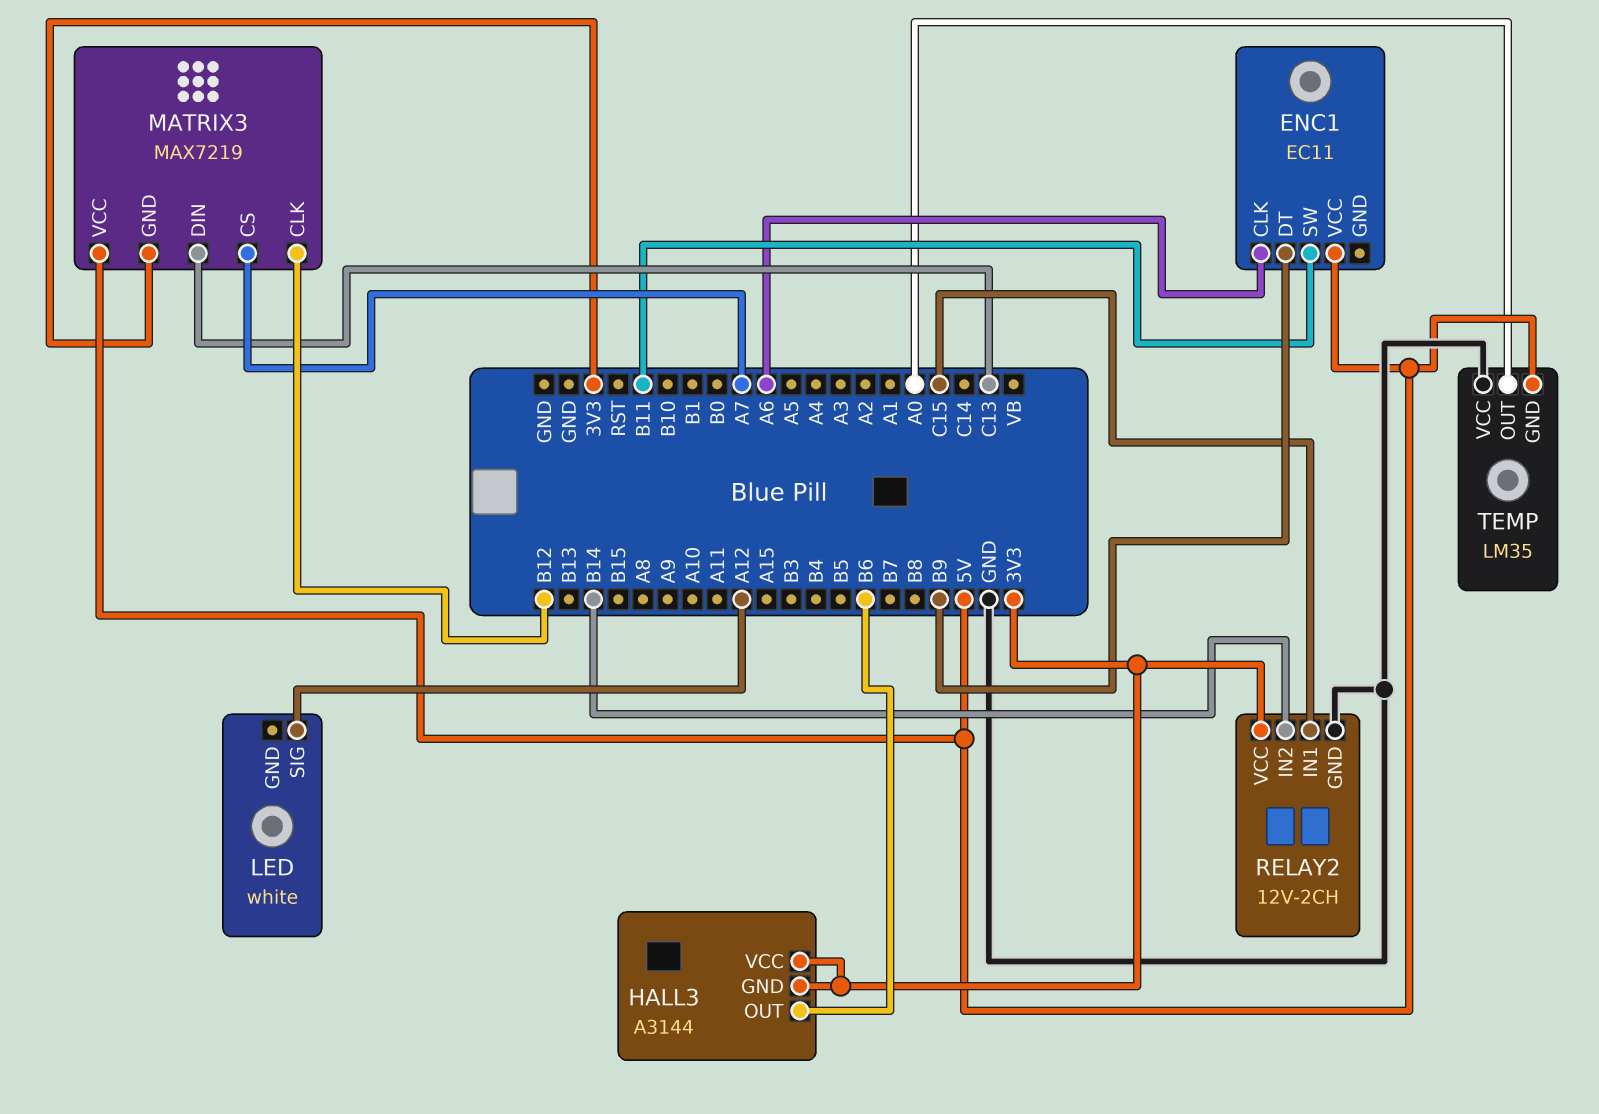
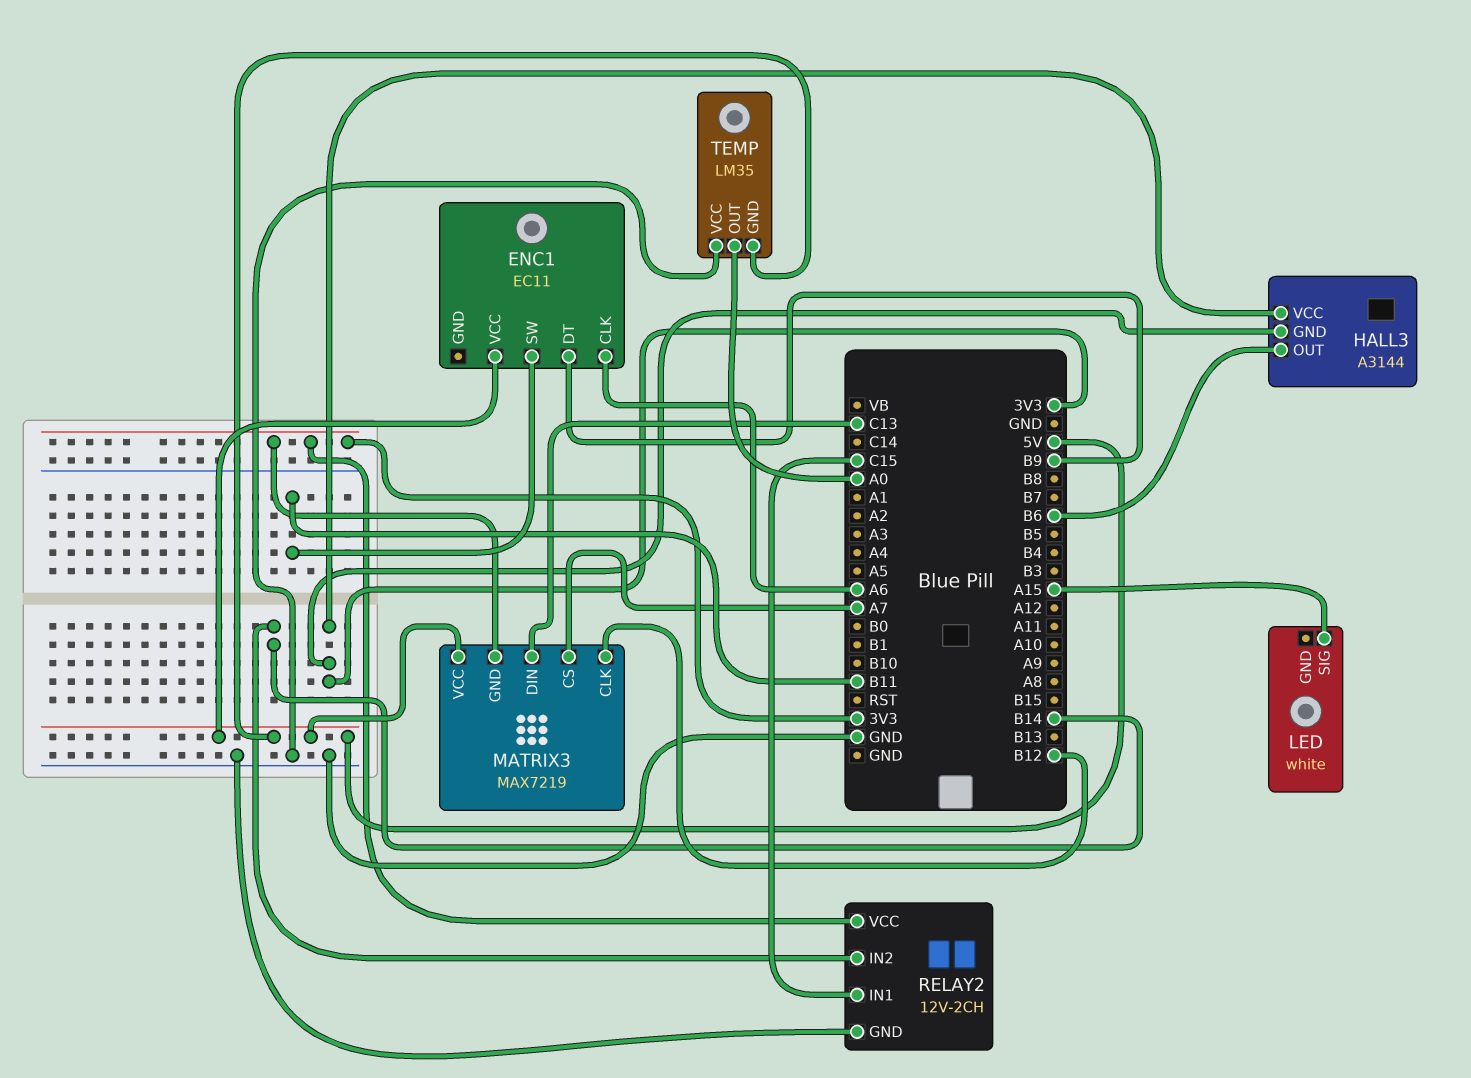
LED pin SIG: A12 -> A15

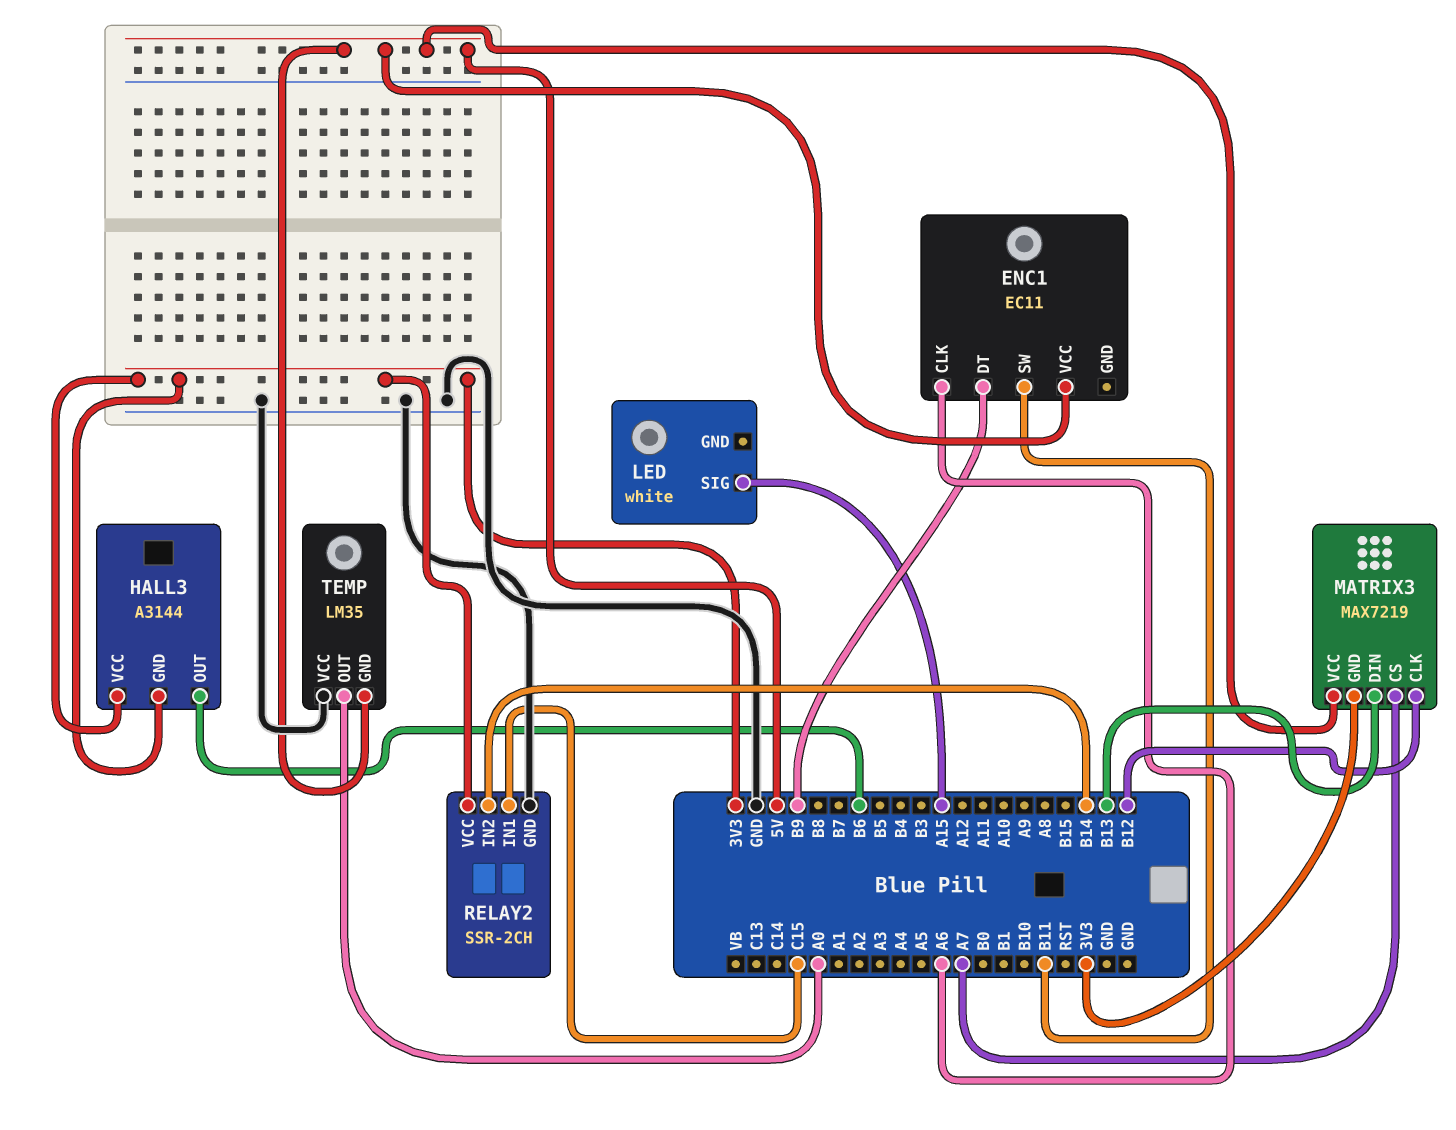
MATRIX3 pin DIN: C13 -> B13
RELAY2: 12V-2CH -> SSR-2CH

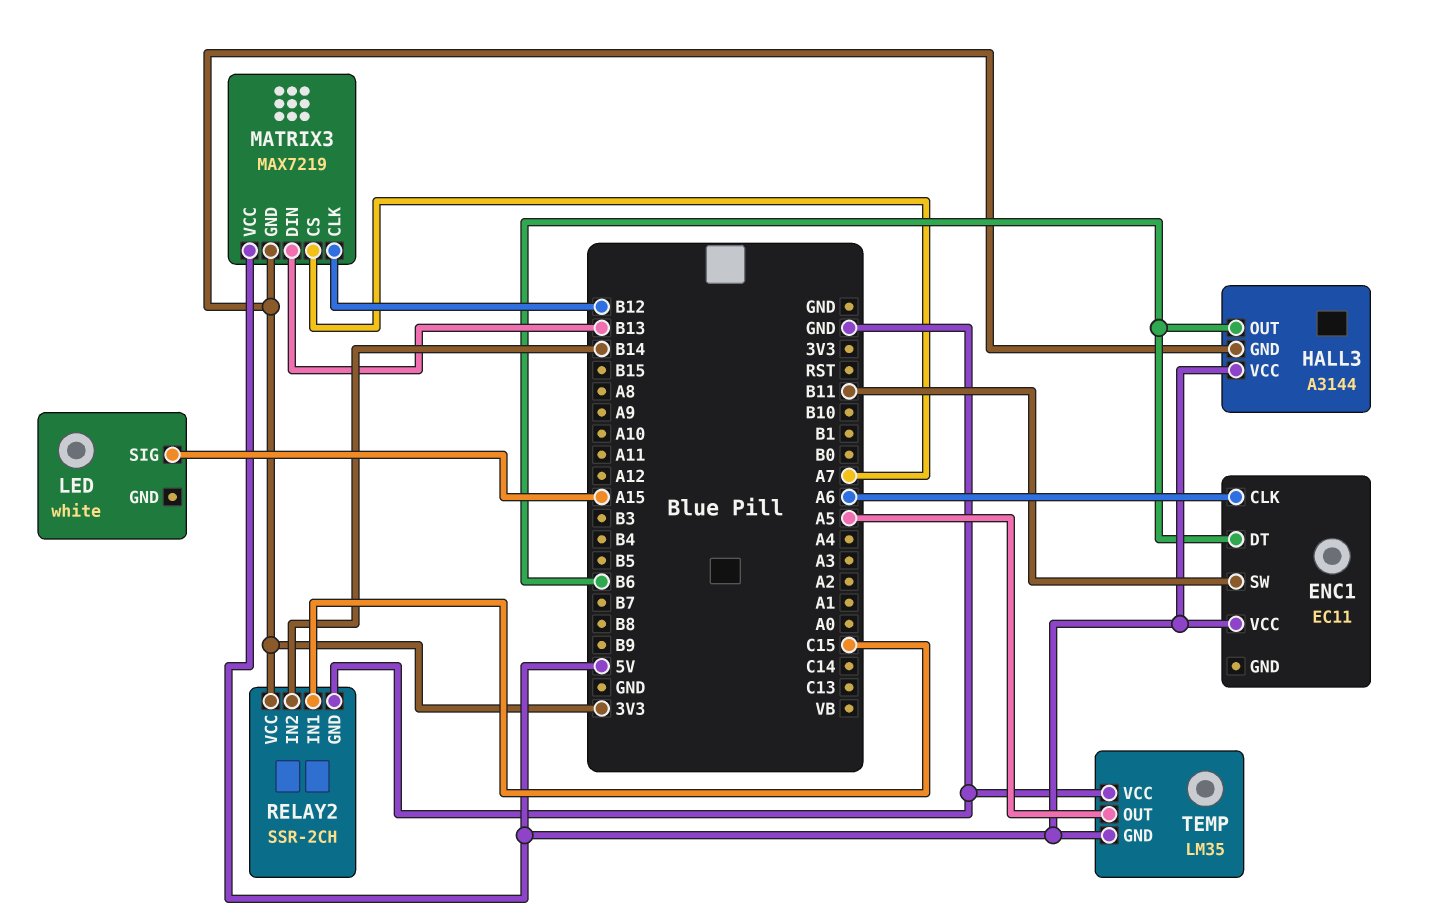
ENC1 pin DT: B9 -> B6
HALL3 pin VCC: 3V3 -> 5V
TEMP pin OUT: A0 -> A5

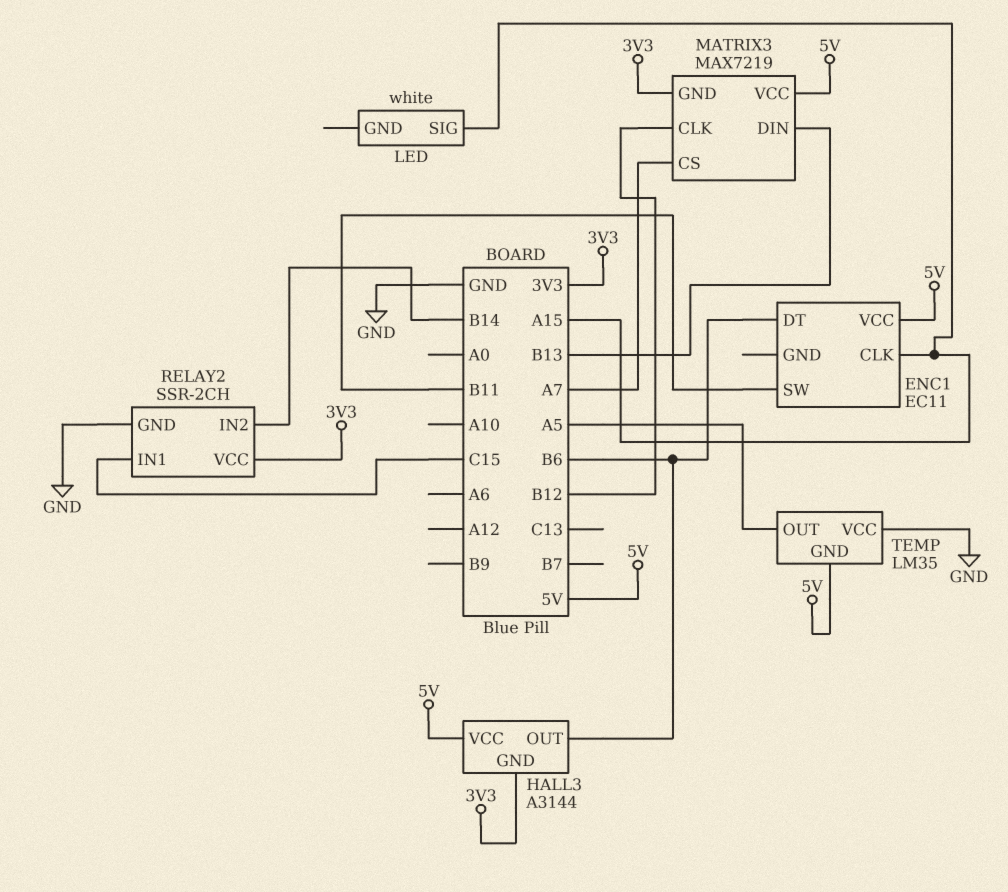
ENC1 pin CLK: A6 -> A15

